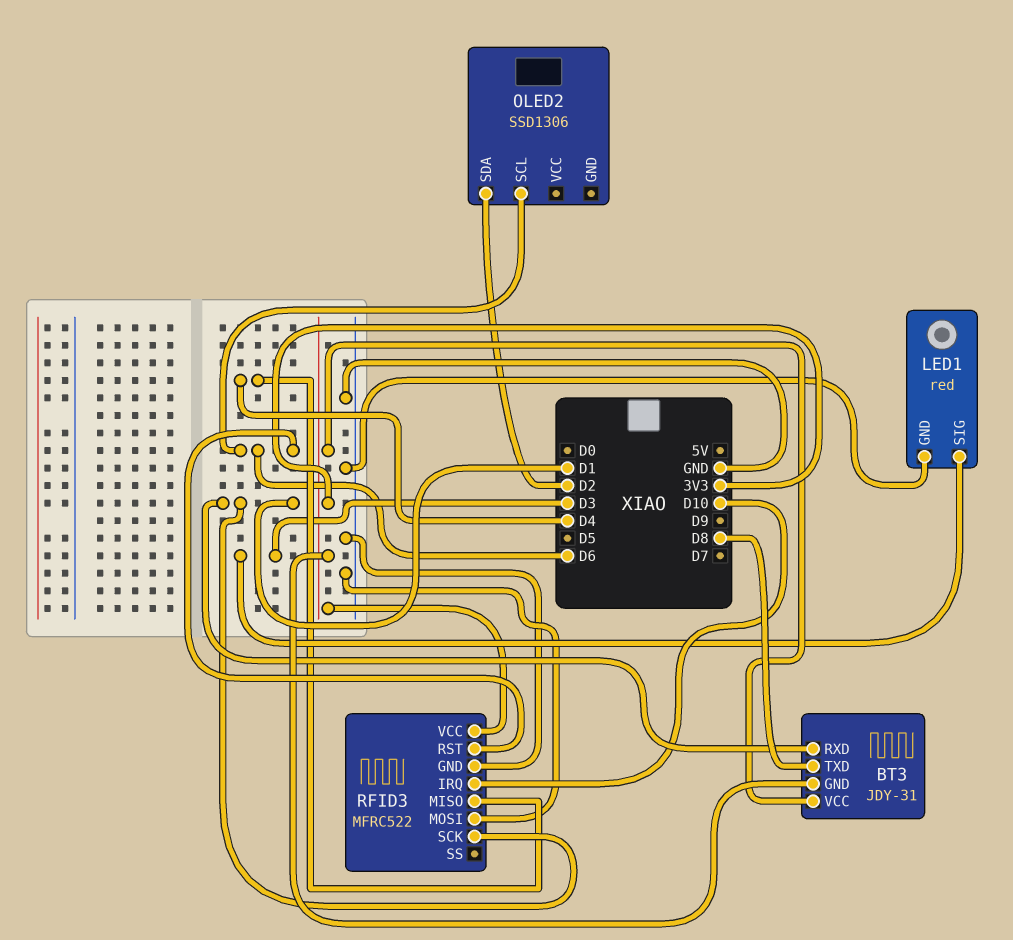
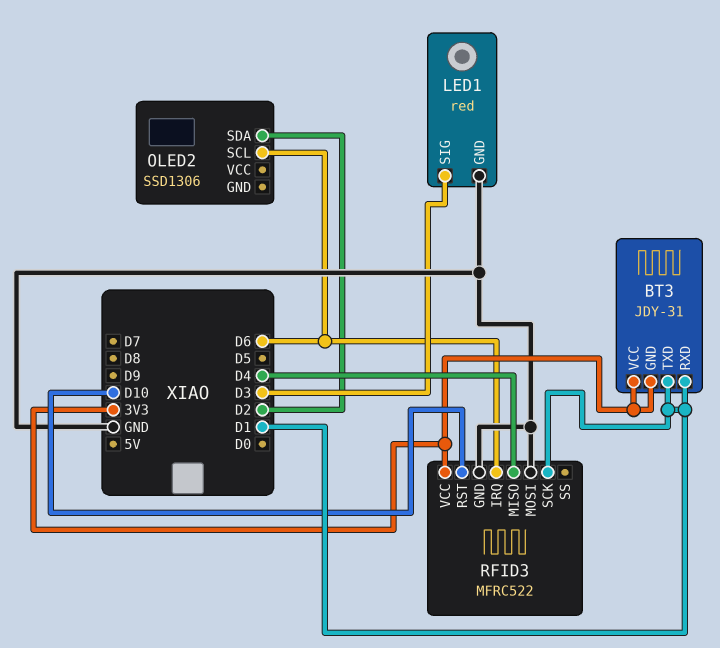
BT3 pin TXD: D8 -> D1
RFID3 pin IRQ: D10 -> D6
RFID3 pin RST: D6 -> D10

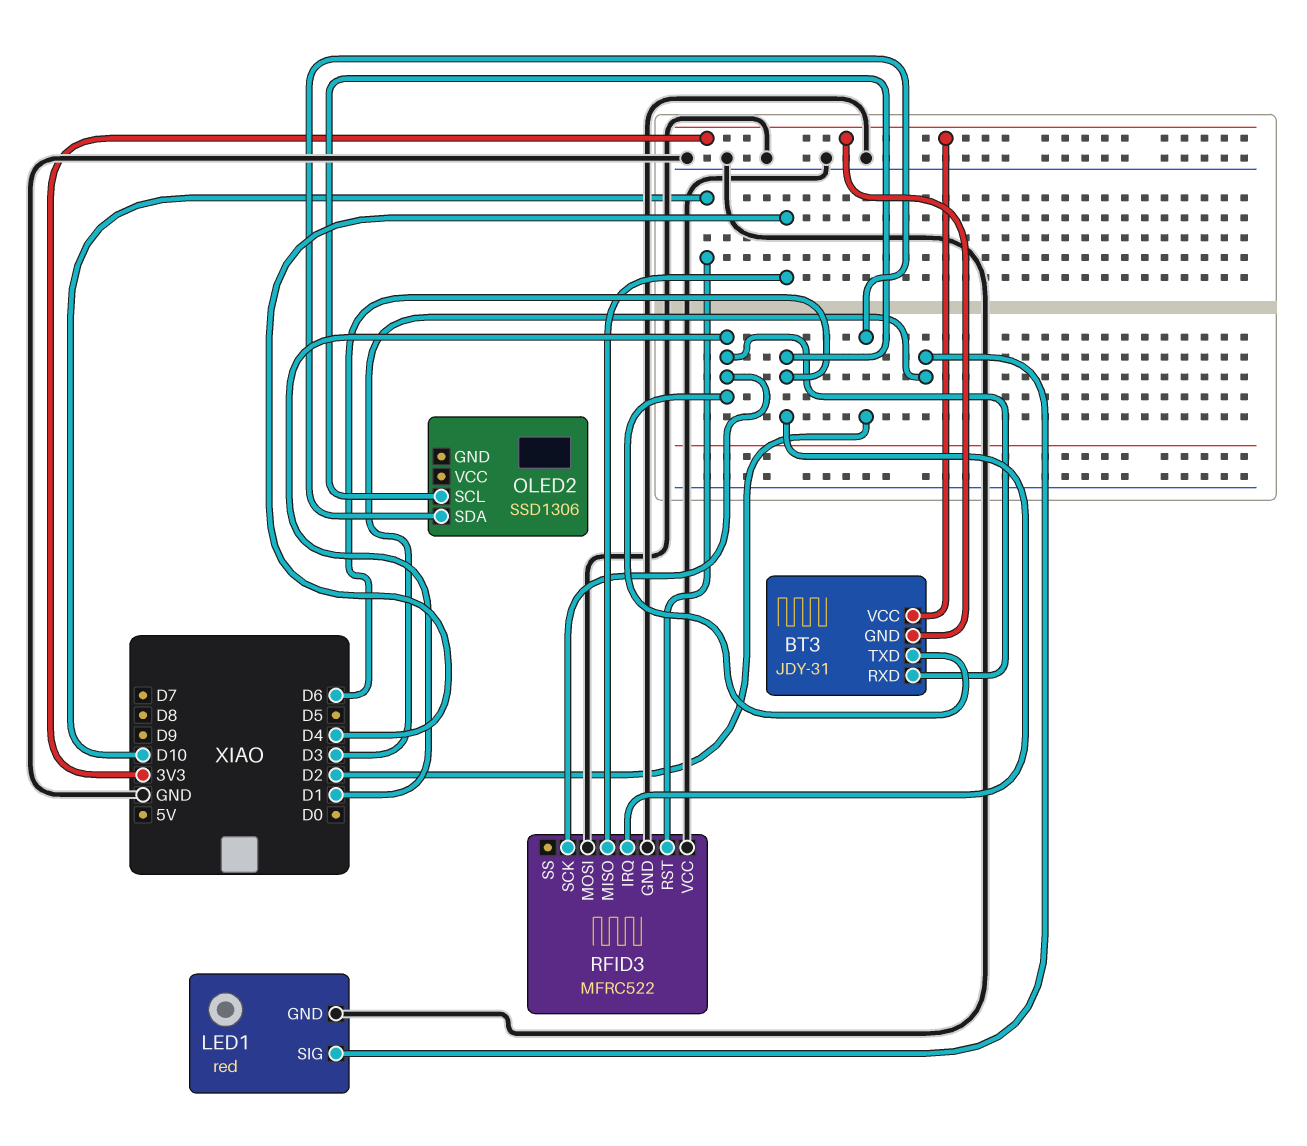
RFID3 pin VCC: 3V3 -> GND

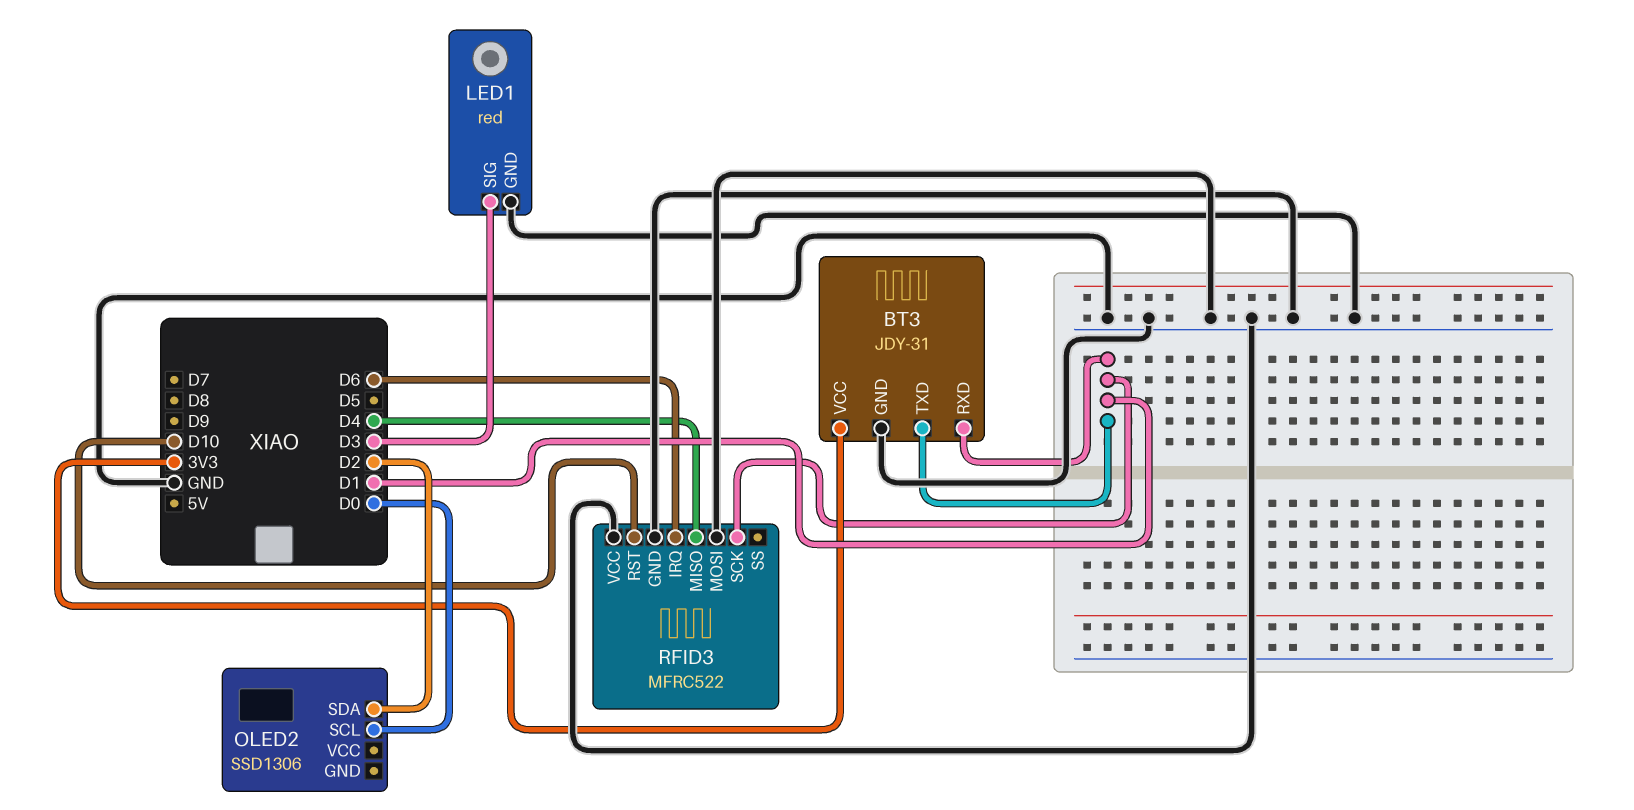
BT3 pin GND: 3V3 -> GND
OLED2 pin SCL: D6 -> D0

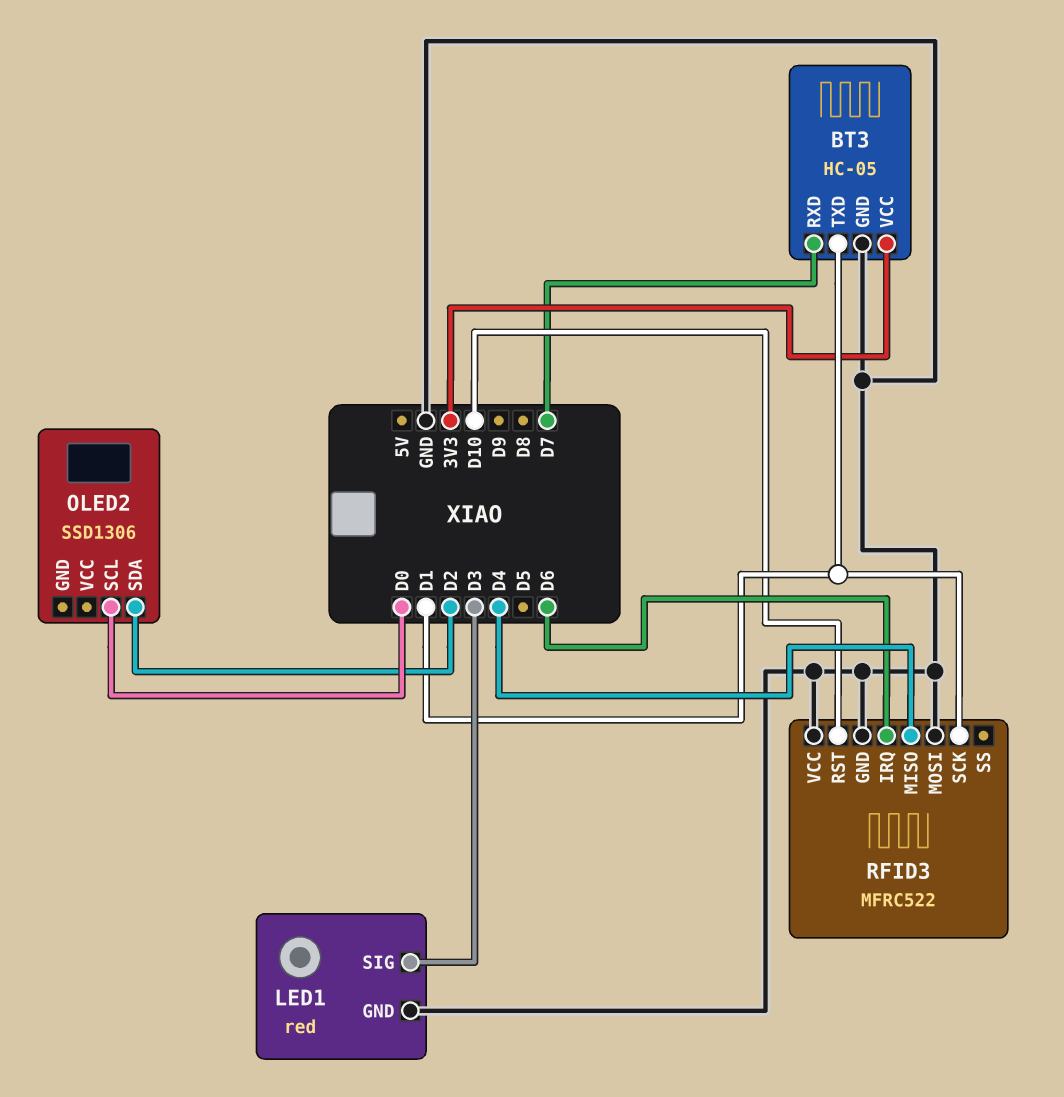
BT3: JDY-31 -> HC-05
BT3 pin RXD: D1 -> D7

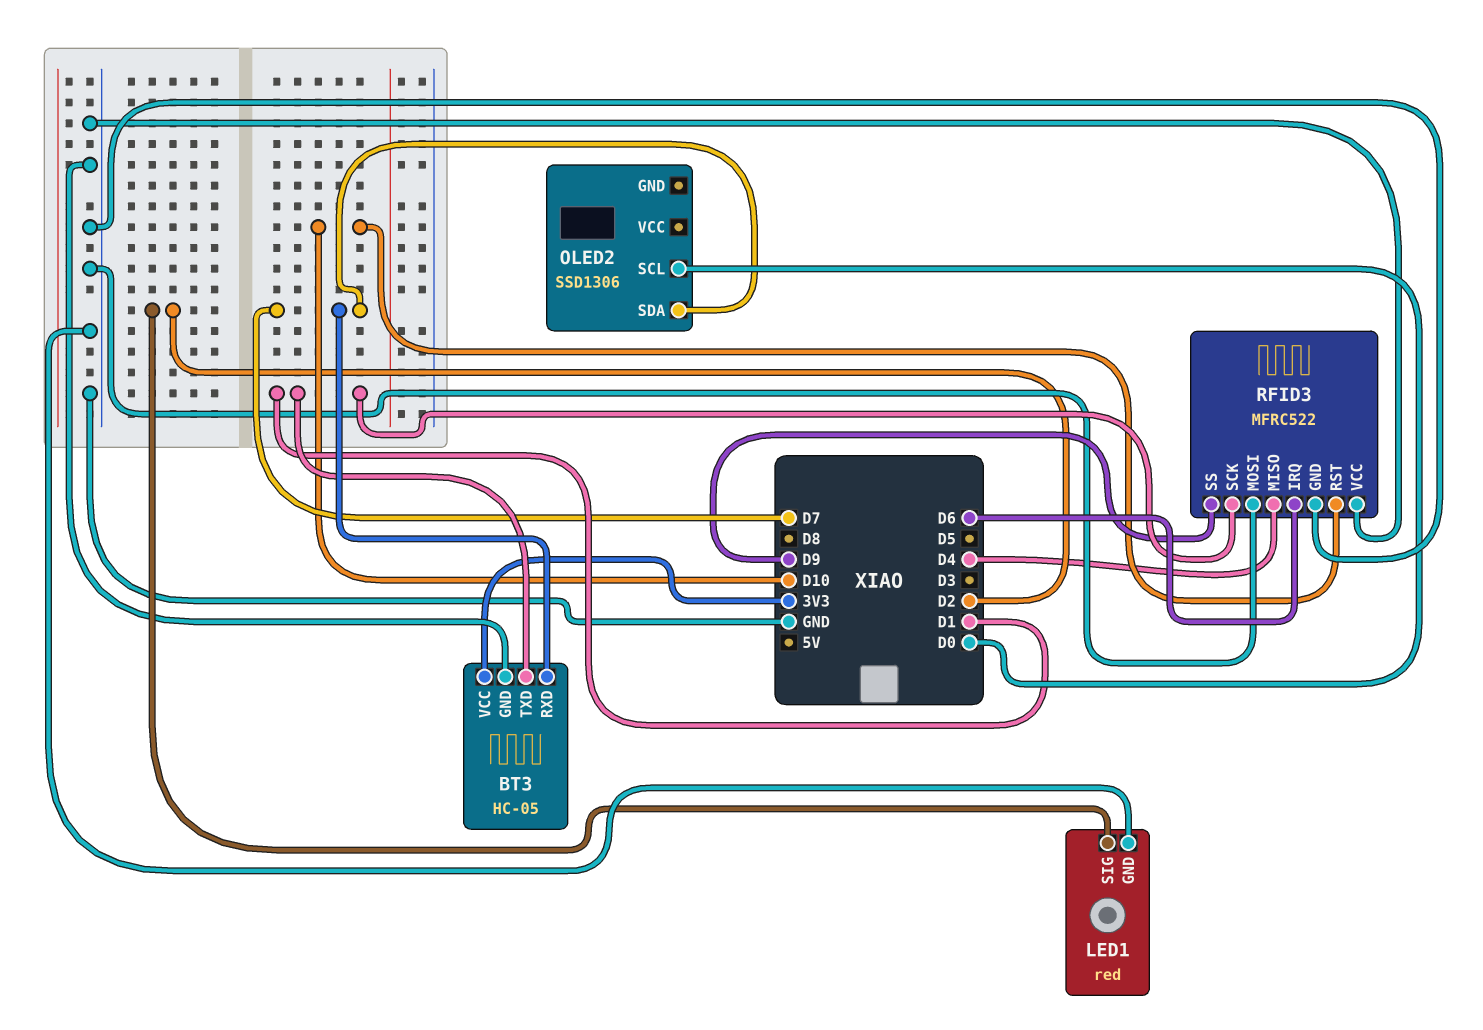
LED1 pin SIG: D3 -> D2
OLED2 pin SDA: D2 -> D7
RFID3 pin SS: none -> D9

